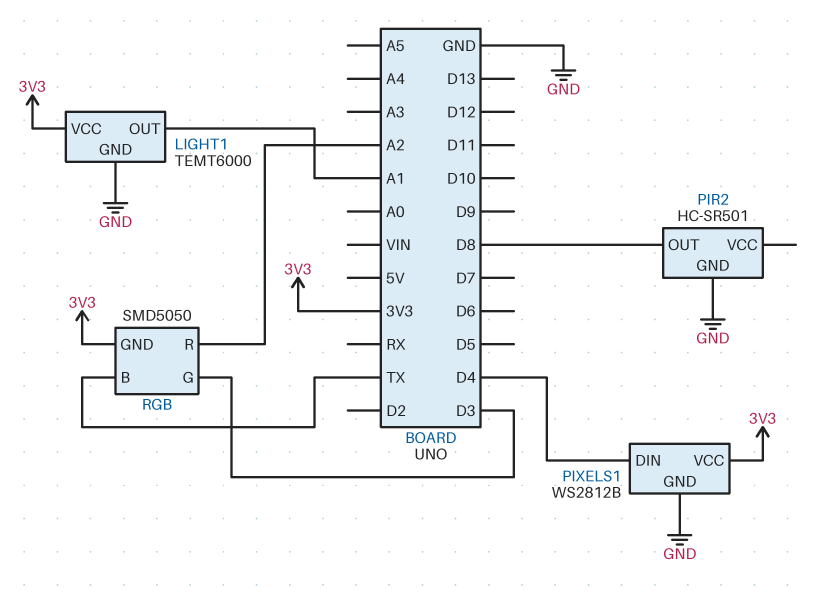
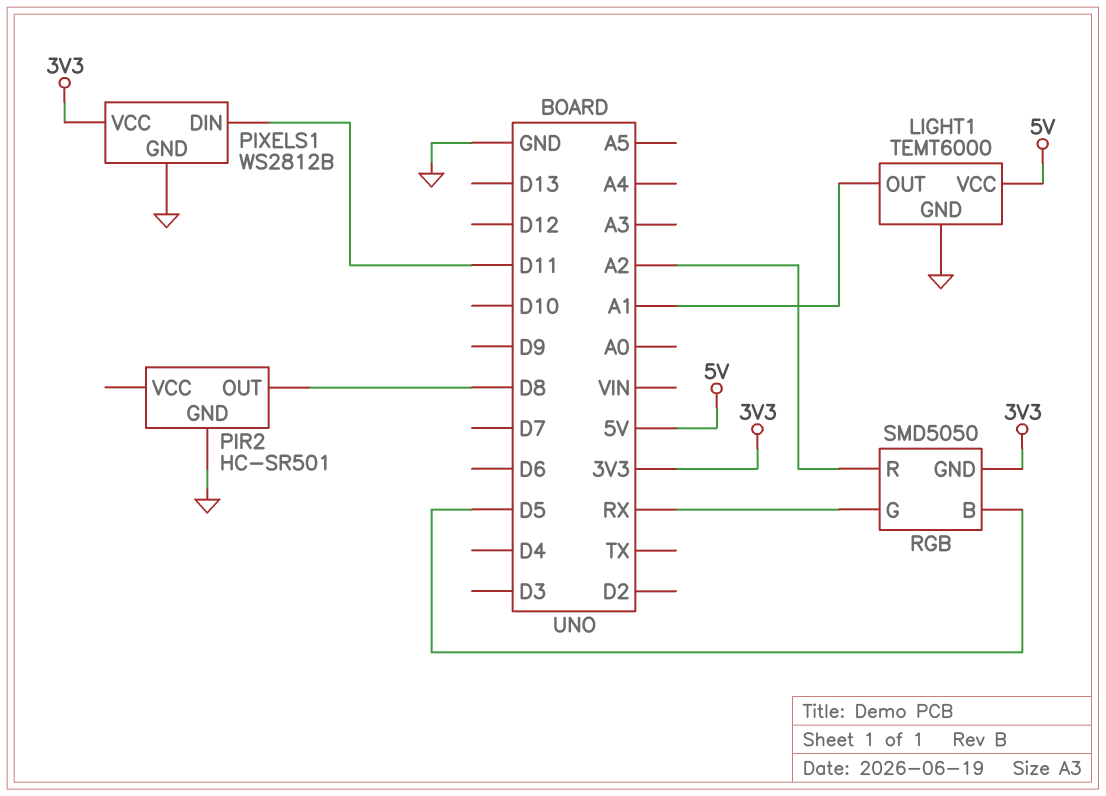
LIGHT1 pin VCC: 3V3 -> 5V
PIXELS1 pin DIN: D4 -> D11
RGB pin B: TX -> D5
RGB pin G: D3 -> RX

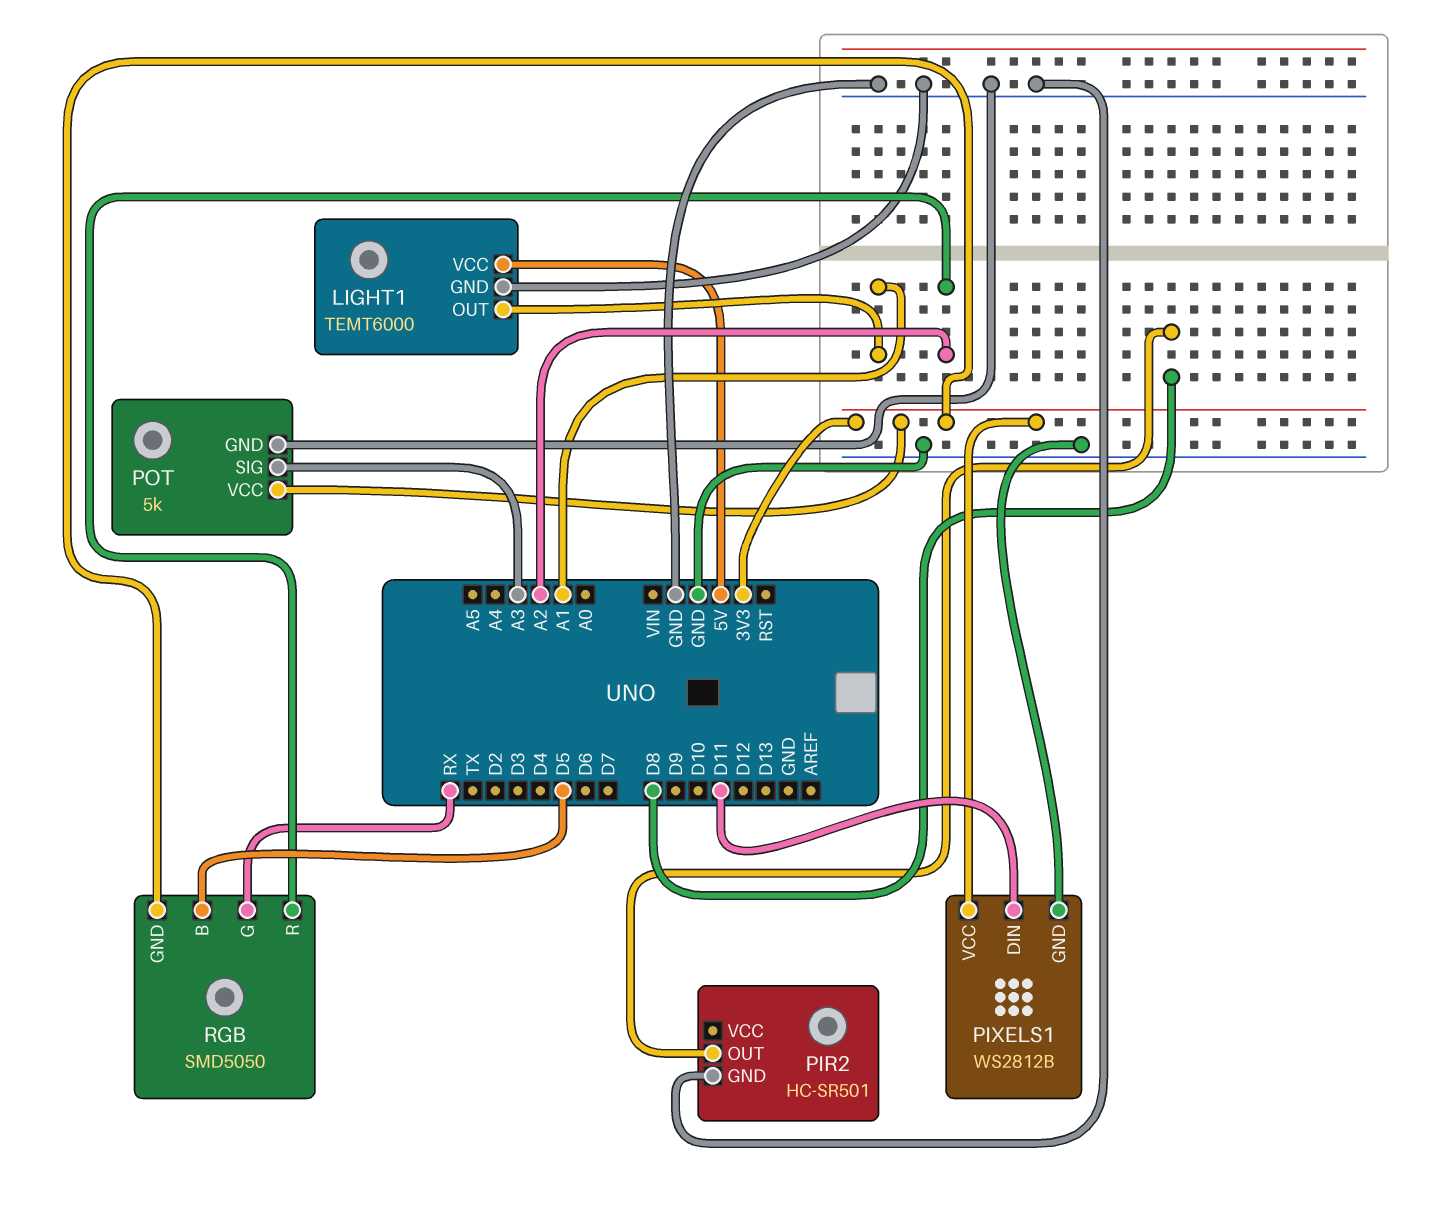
POT: none -> 5k
POT pin GND: none -> GND
POT pin SIG: none -> A3
POT pin VCC: none -> 3V3

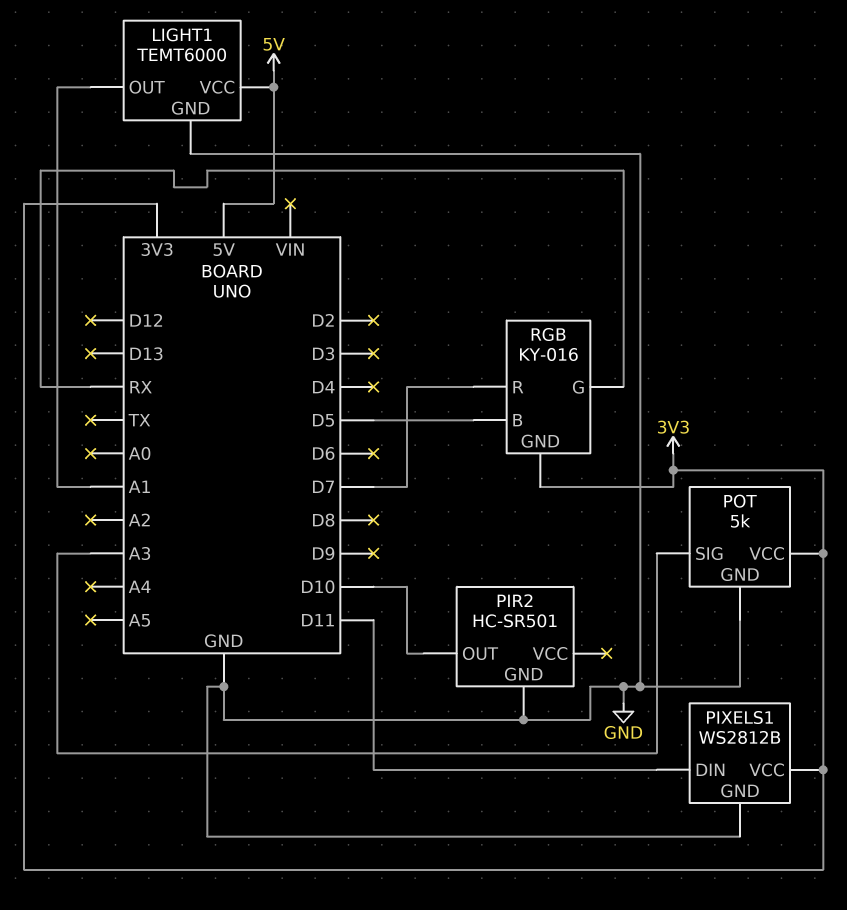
PIR2 pin OUT: D8 -> D10
RGB: SMD5050 -> KY-016
RGB pin R: A2 -> D7

